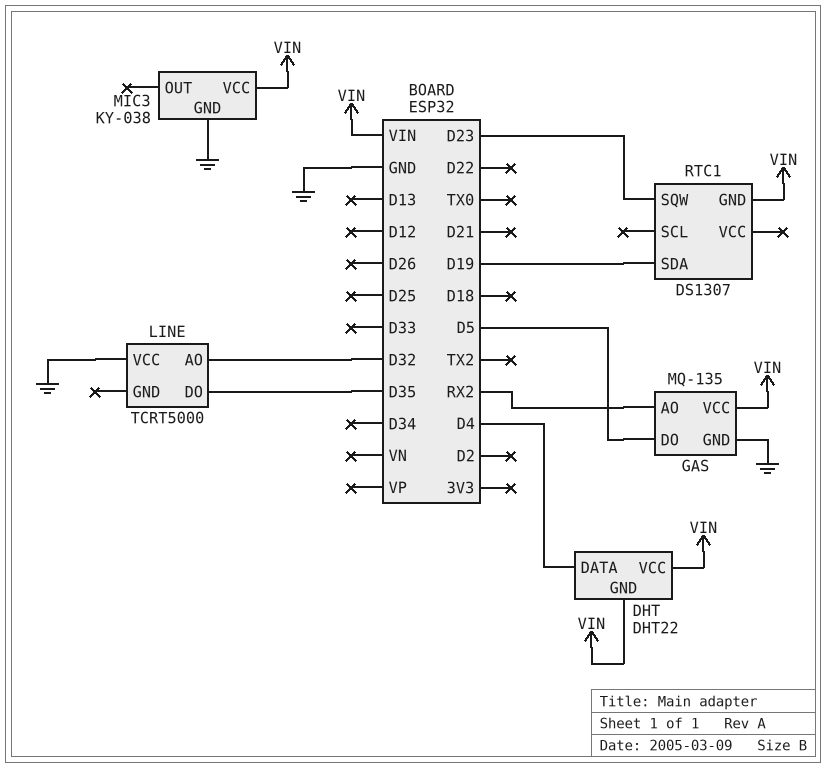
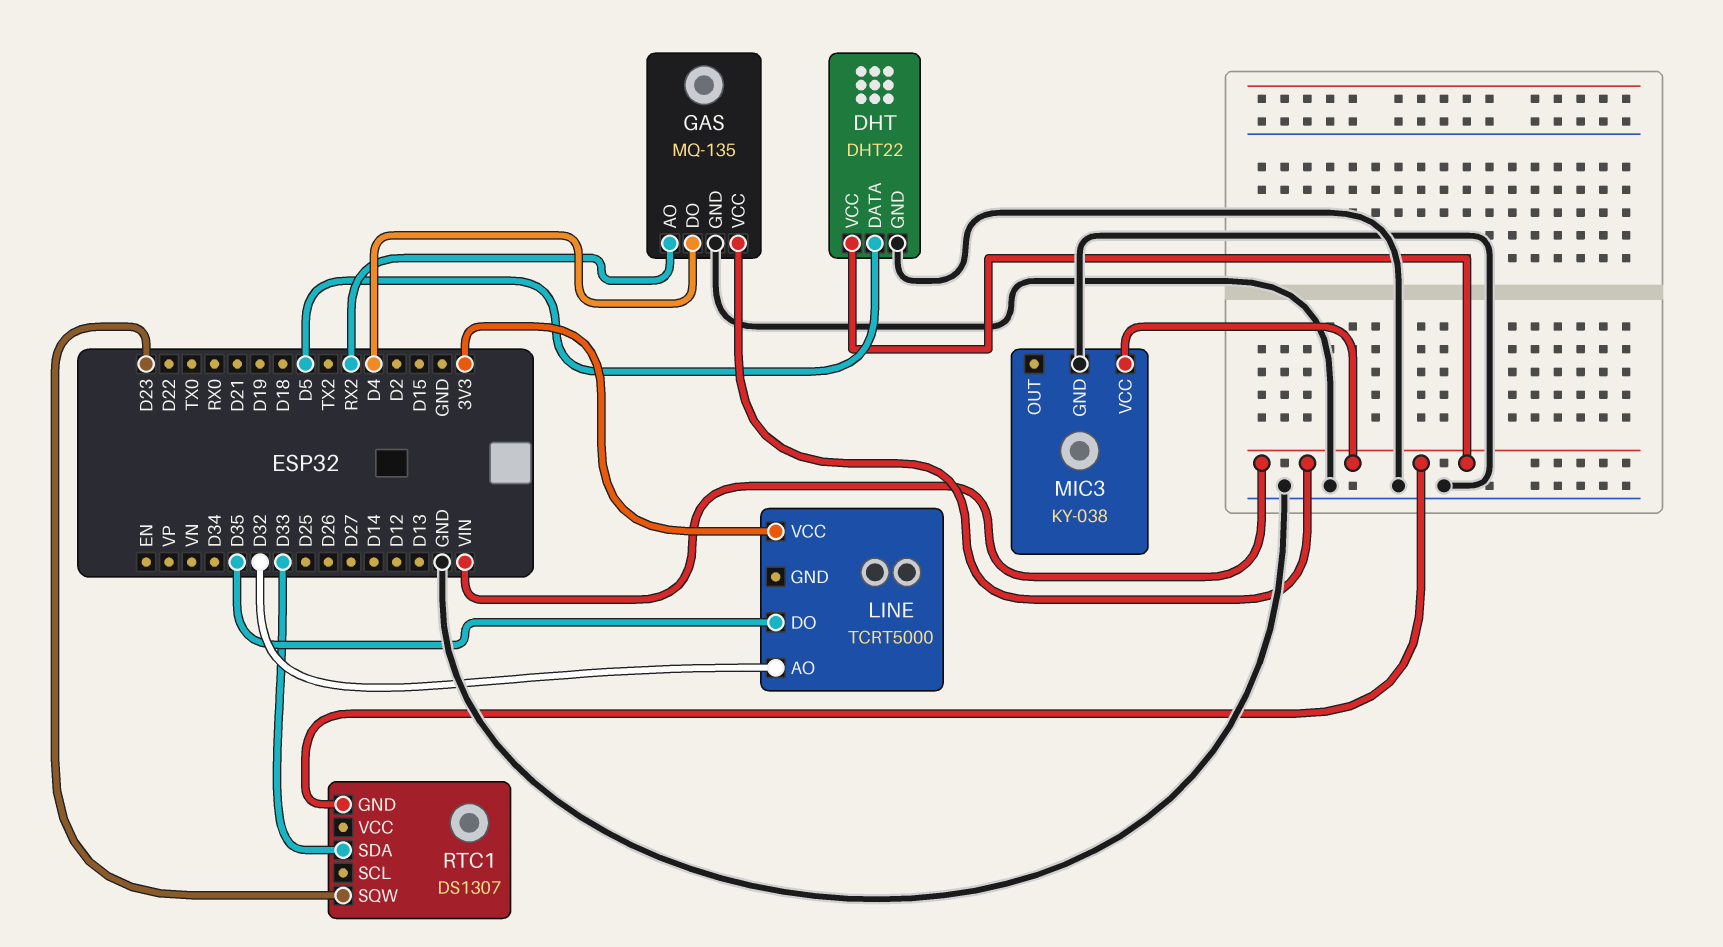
DHT pin DATA: D4 -> D5
DHT pin GND: VIN -> GND
GAS pin DO: D5 -> D4
LINE pin VCC: GND -> 3V3
RTC1 pin SDA: D19 -> D33

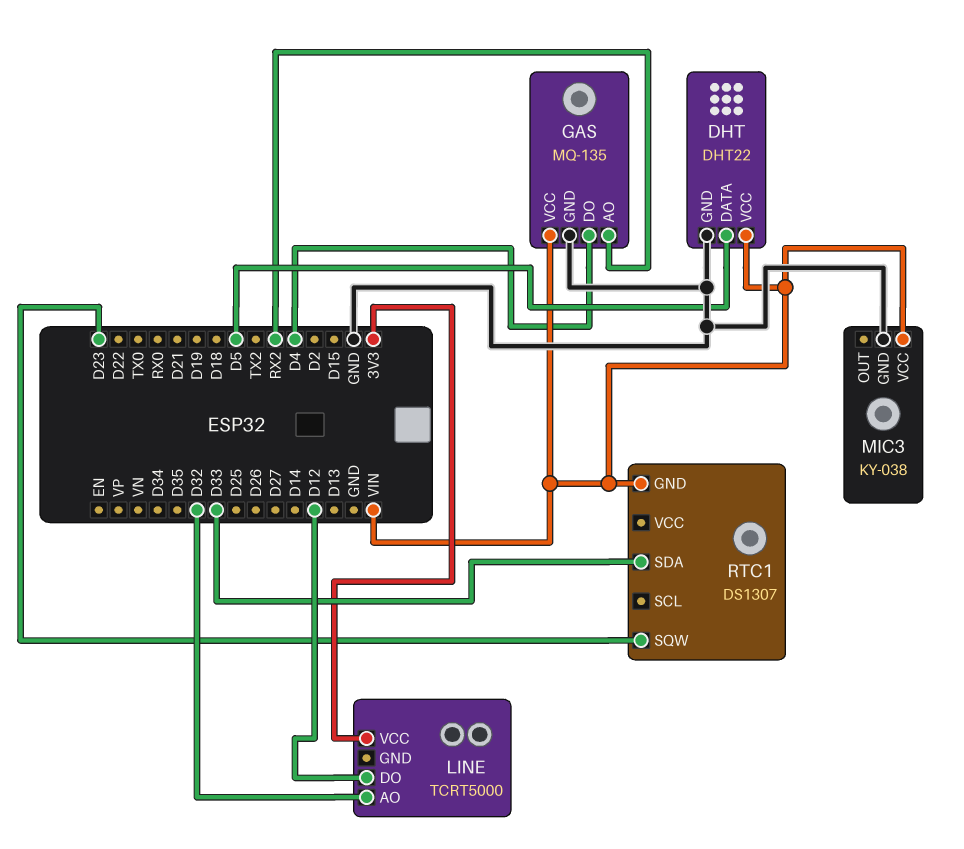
LINE pin DO: D35 -> D12

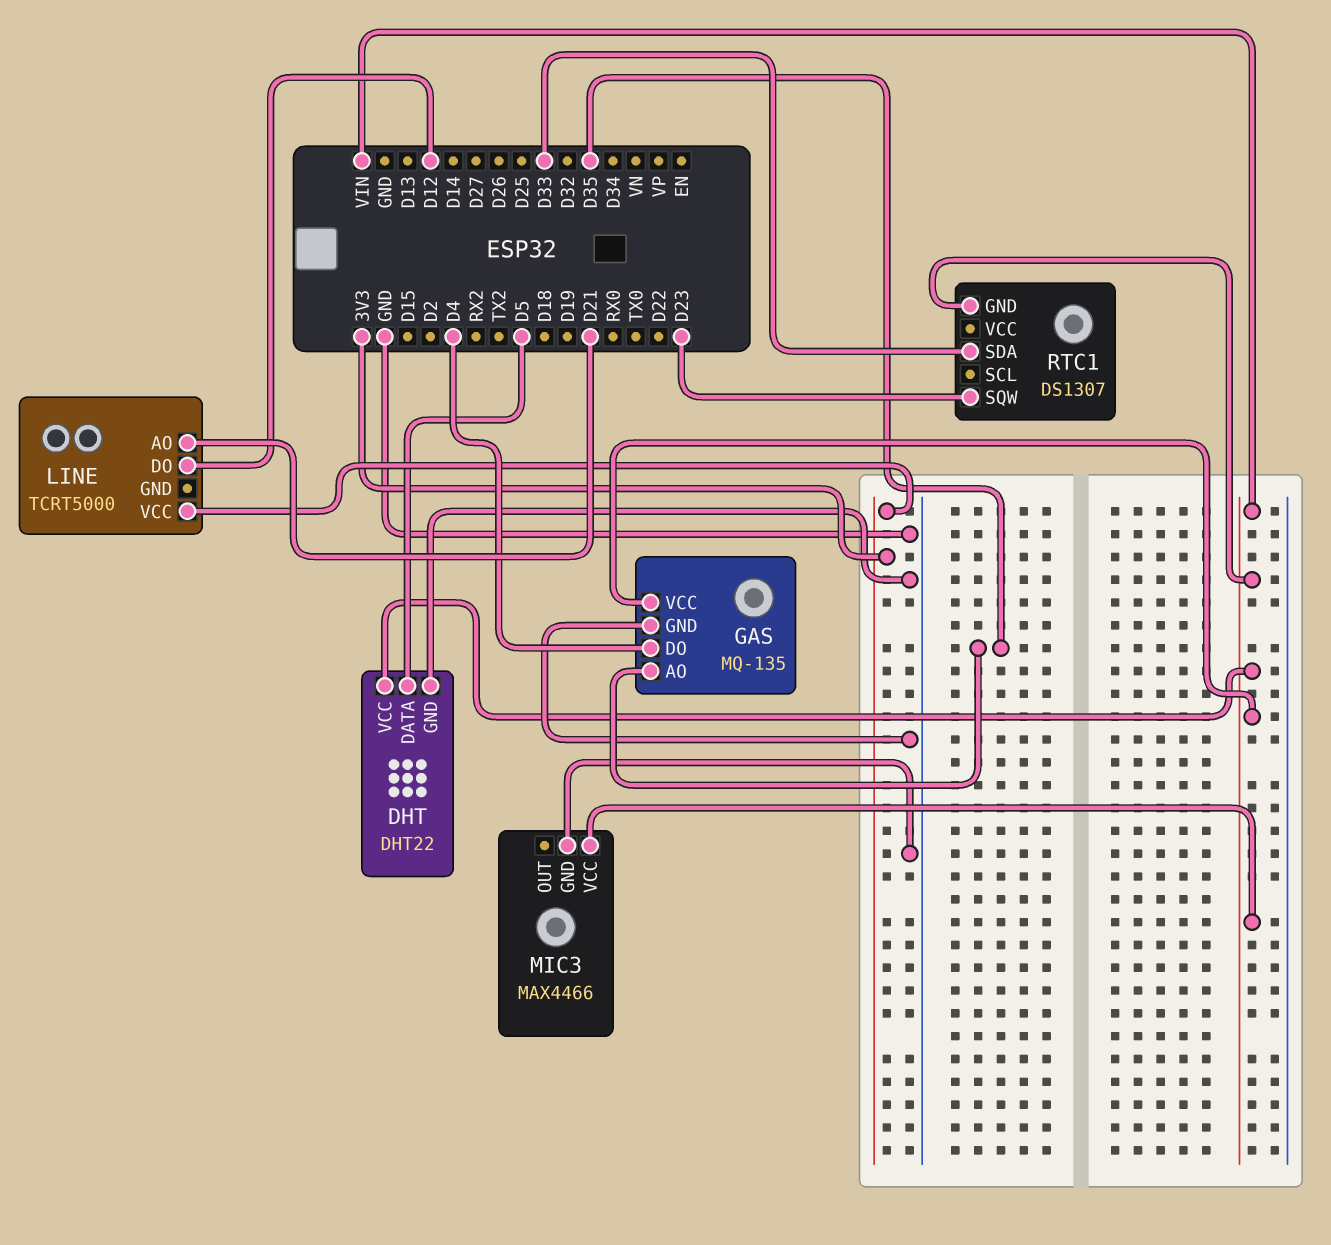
GAS pin AO: RX2 -> D35
LINE pin AO: D32 -> D21
MIC3: KY-038 -> MAX4466

